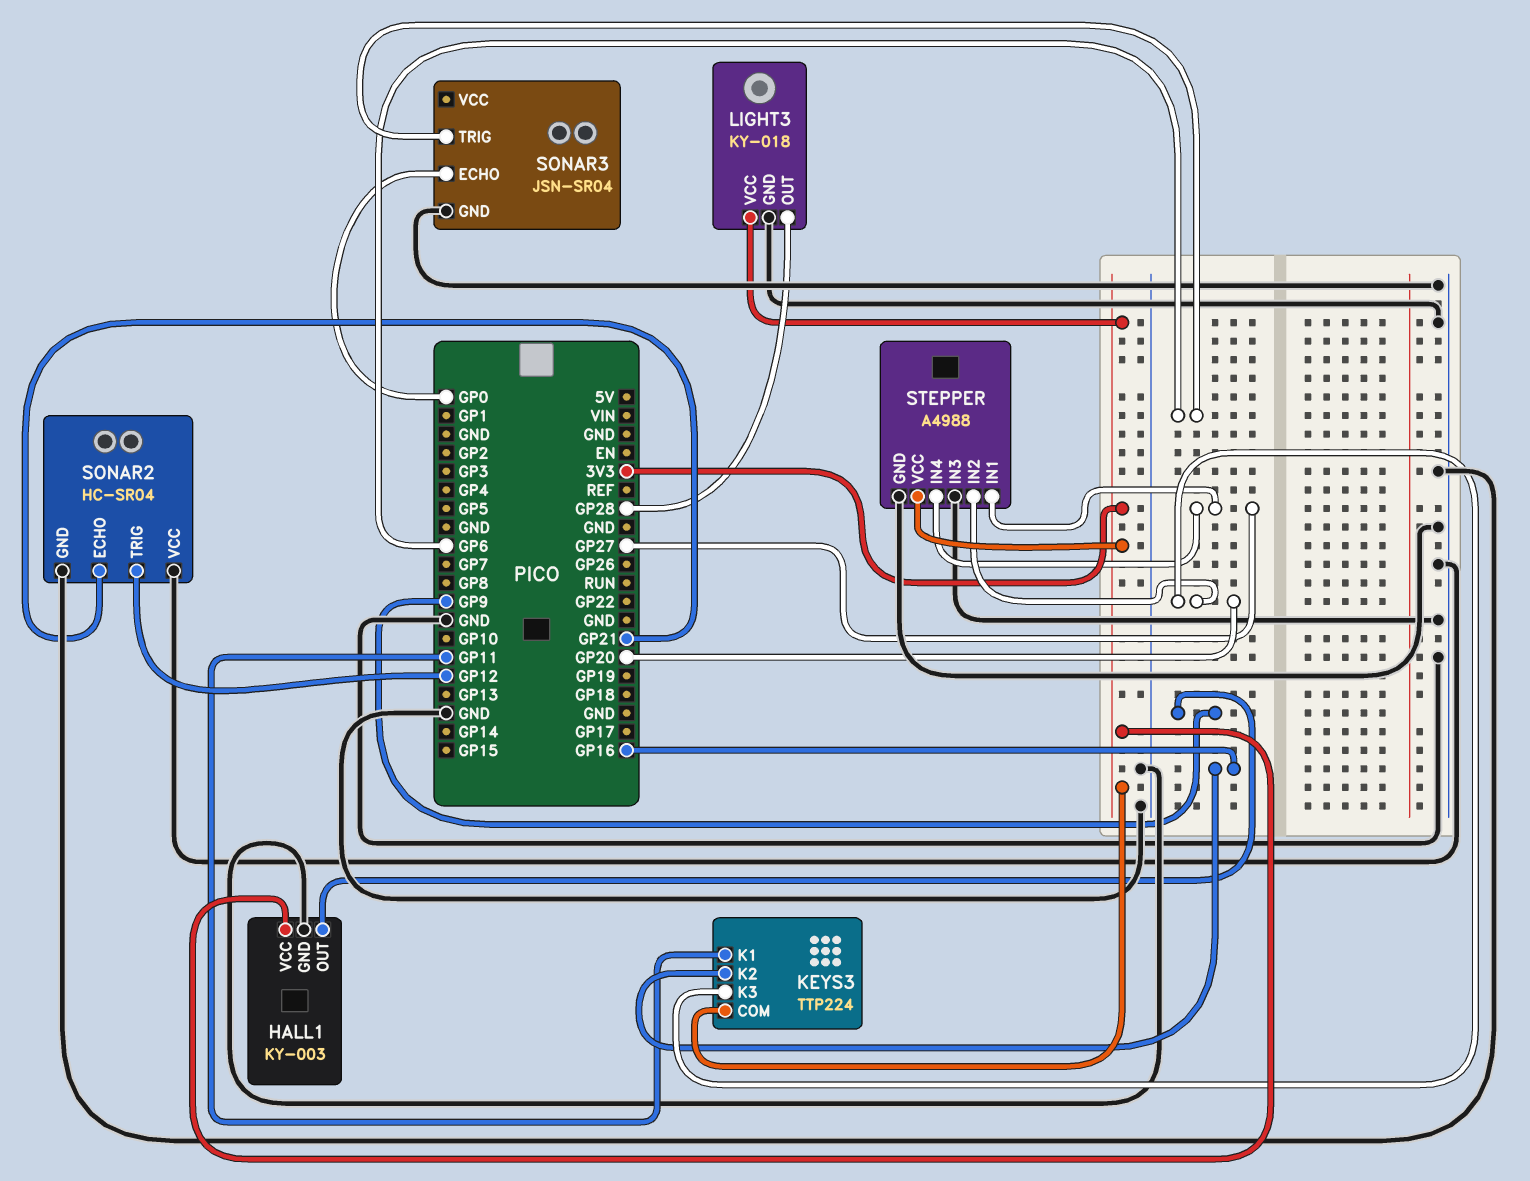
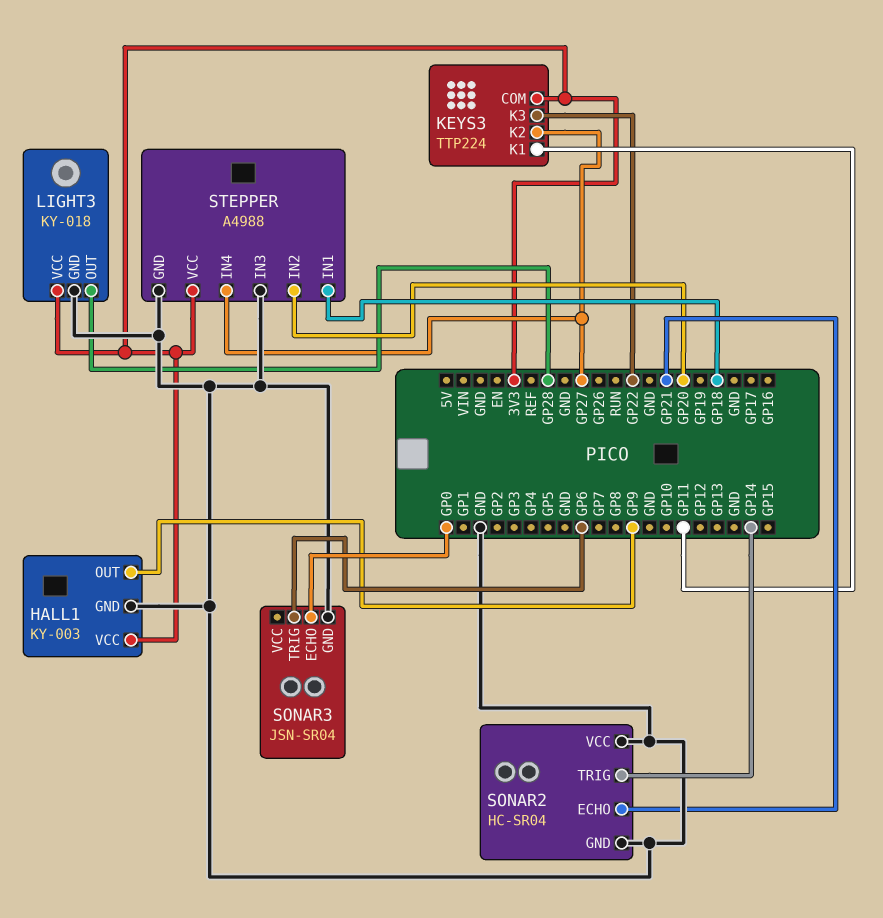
KEYS3 pin K2: GP16 -> GP27
KEYS3 pin K3: GP20 -> GP22
SONAR2 pin TRIG: GP12 -> GP14
STEPPER pin IN1: GP27 -> GP18

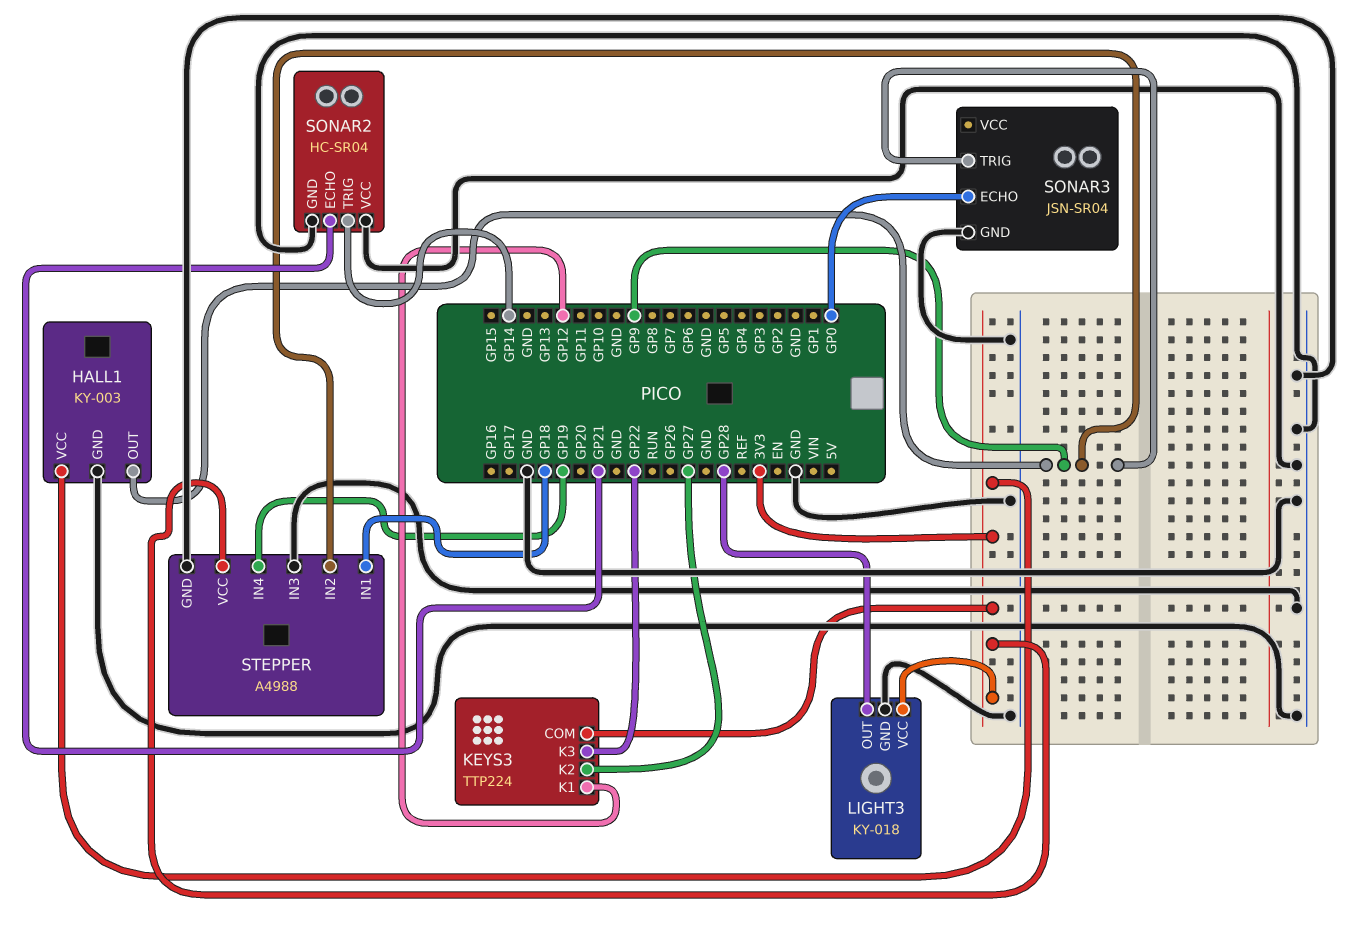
KEYS3 pin K1: GP11 -> GP12
SONAR3 pin TRIG: GP6 -> GP9
STEPPER pin IN2: GP20 -> GP9
STEPPER pin IN4: GP27 -> GP19

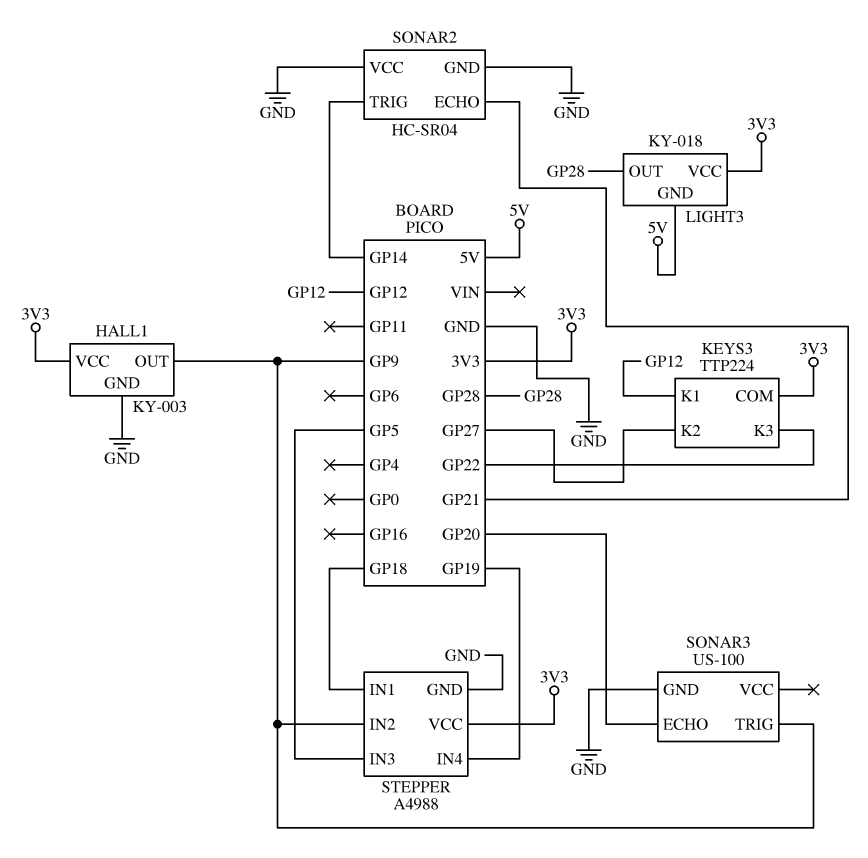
LIGHT3 pin GND: GND -> 5V
SONAR3: JSN-SR04 -> US-100
SONAR3 pin ECHO: GP0 -> GP20
STEPPER pin IN3: GND -> GP5

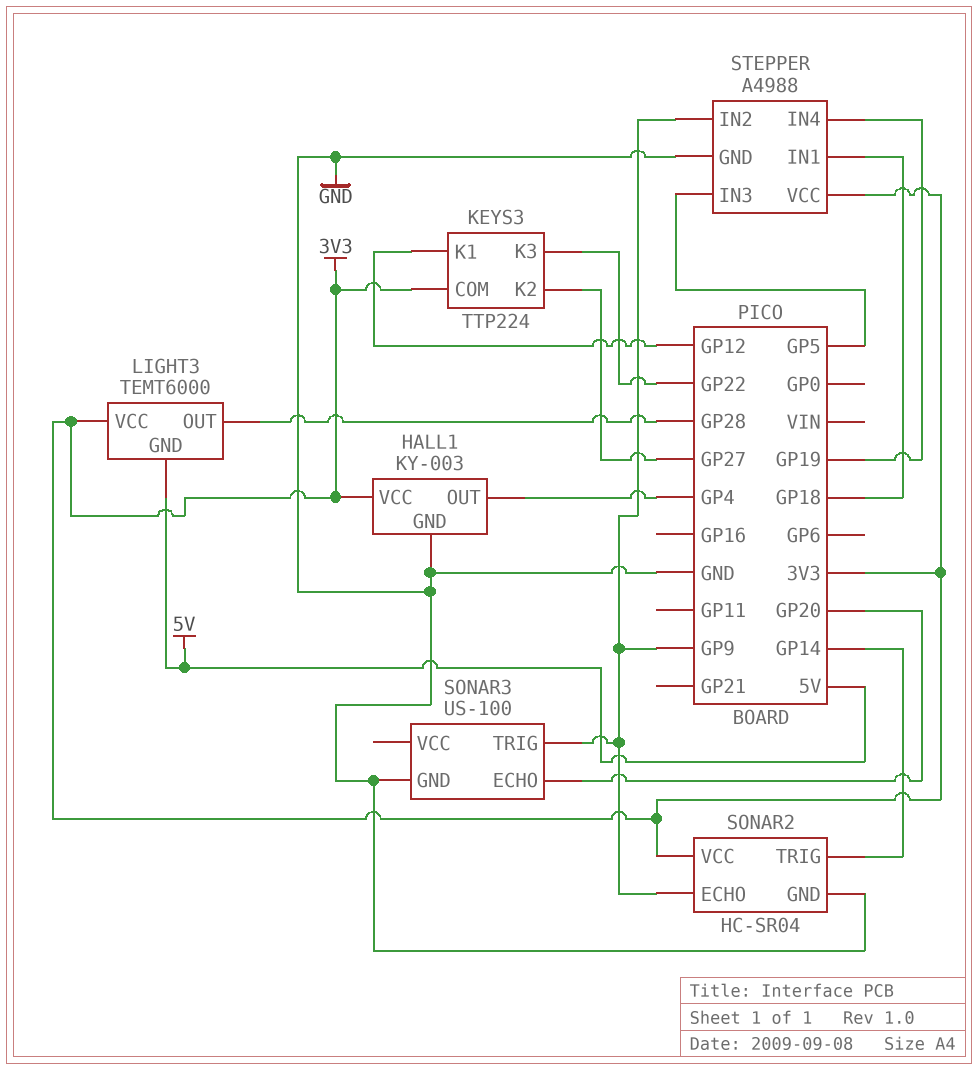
HALL1 pin OUT: GP9 -> GP4
LIGHT3: KY-018 -> TEMT6000
SONAR2 pin ECHO: GP21 -> GP9
SONAR2 pin VCC: GND -> 3V3

